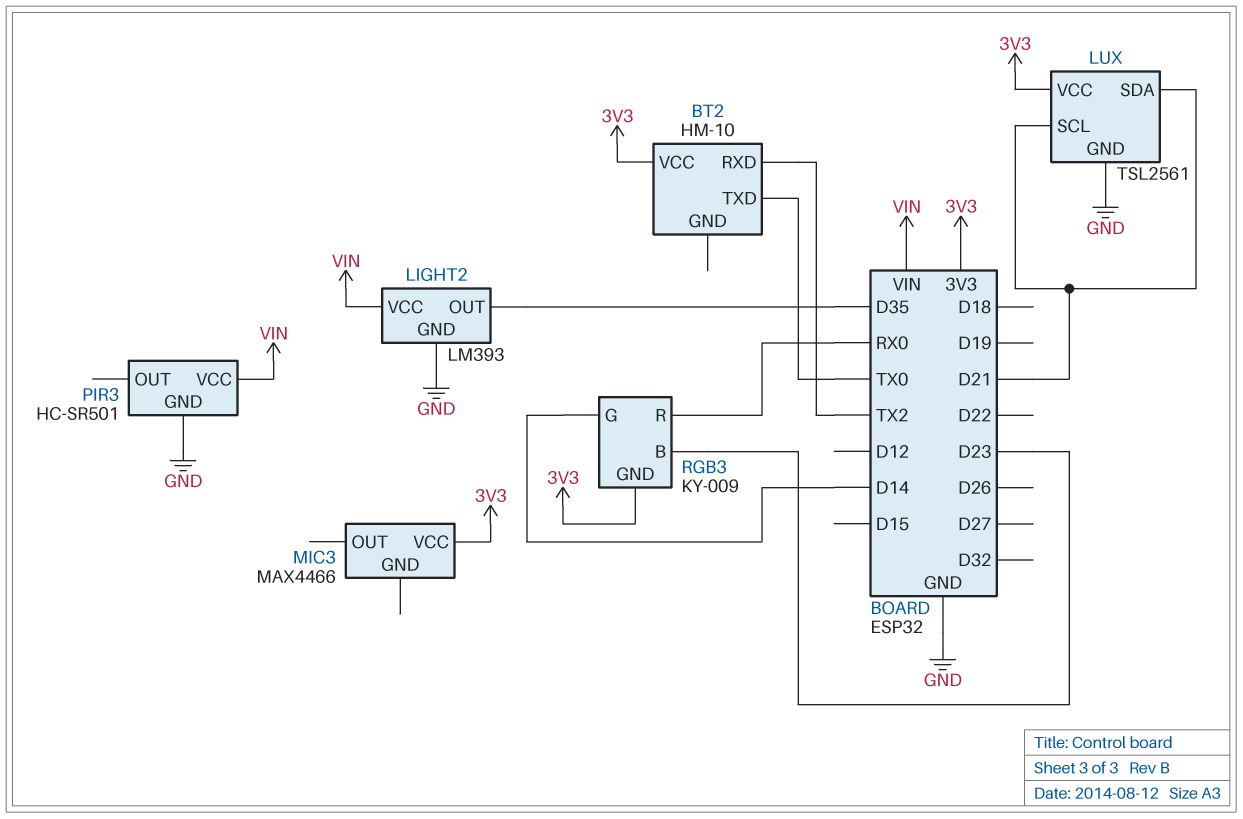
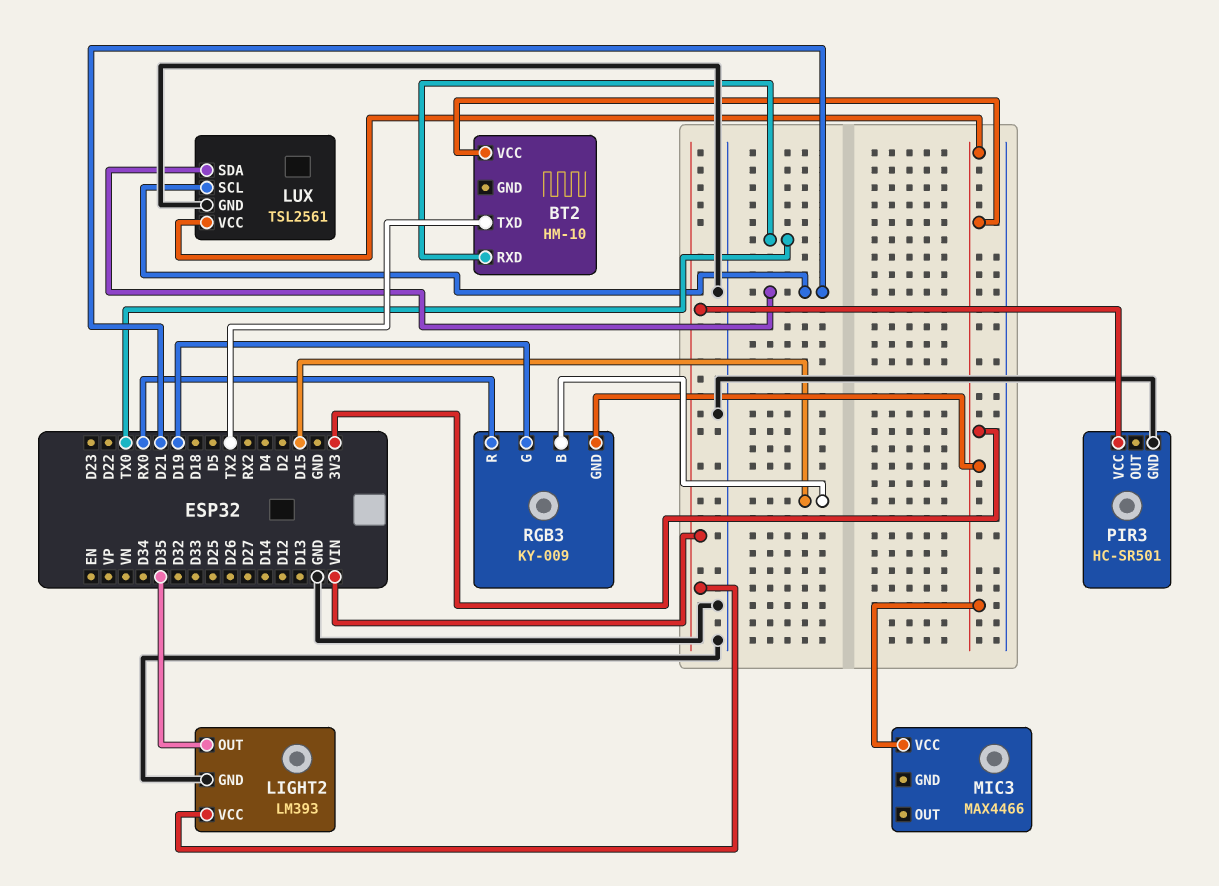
BT2 pin RXD: TX2 -> TX0
BT2 pin TXD: TX0 -> TX2
RGB3 pin B: D23 -> D15
RGB3 pin G: D14 -> D19

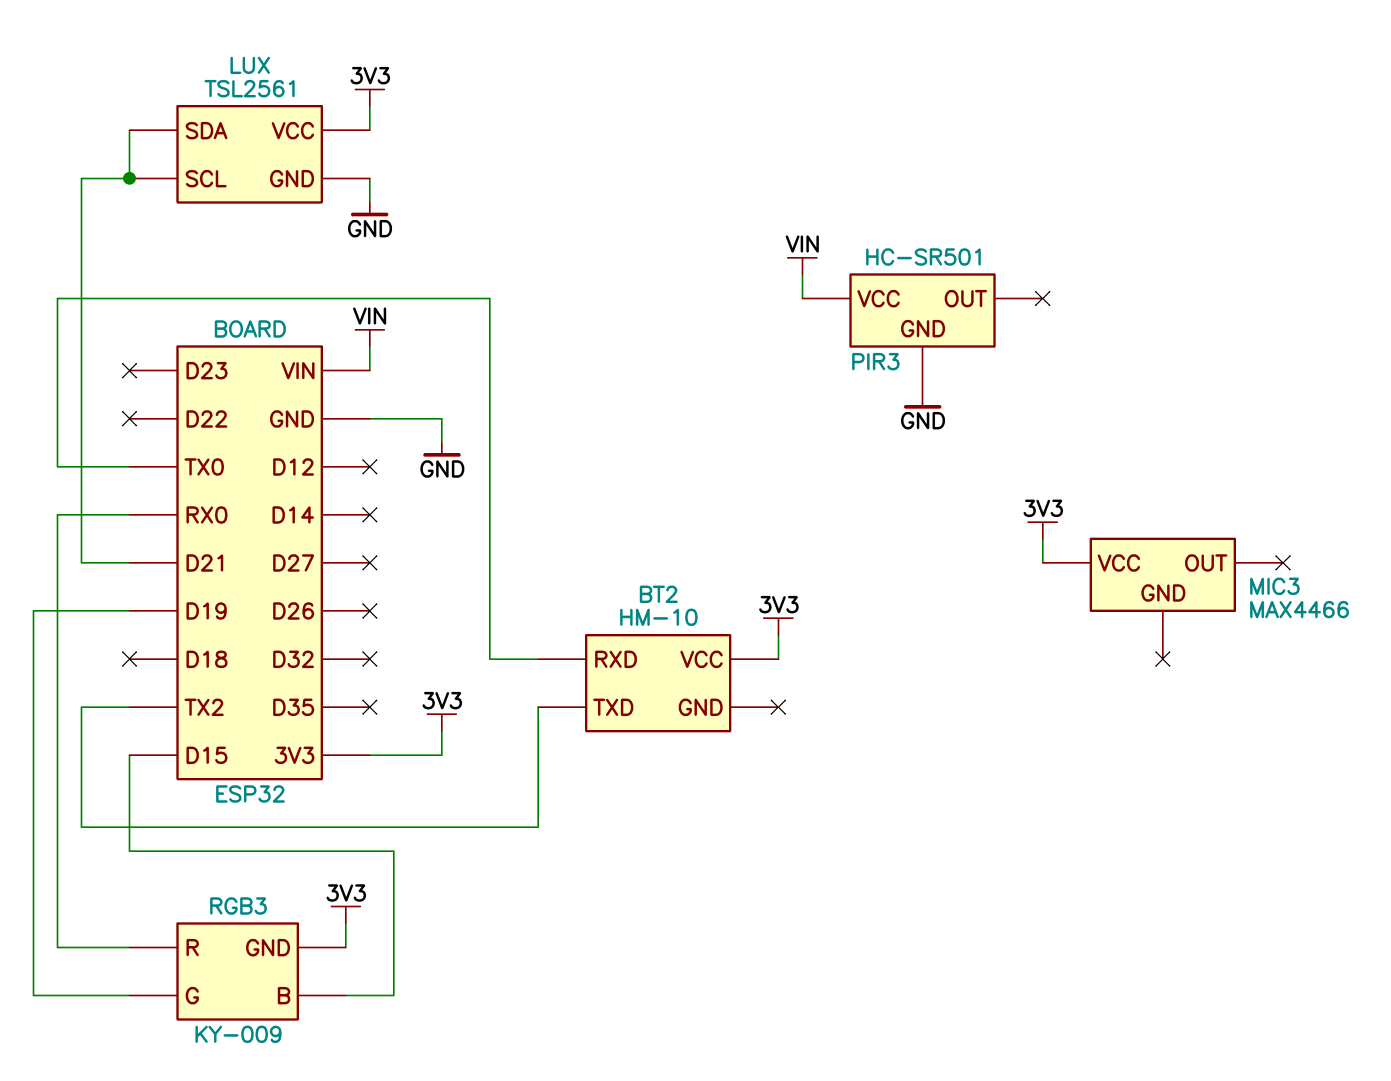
LIGHT2: LM393 -> none
LIGHT2 pin GND: GND -> none
LIGHT2 pin OUT: D35 -> none
LIGHT2 pin VCC: VIN -> none

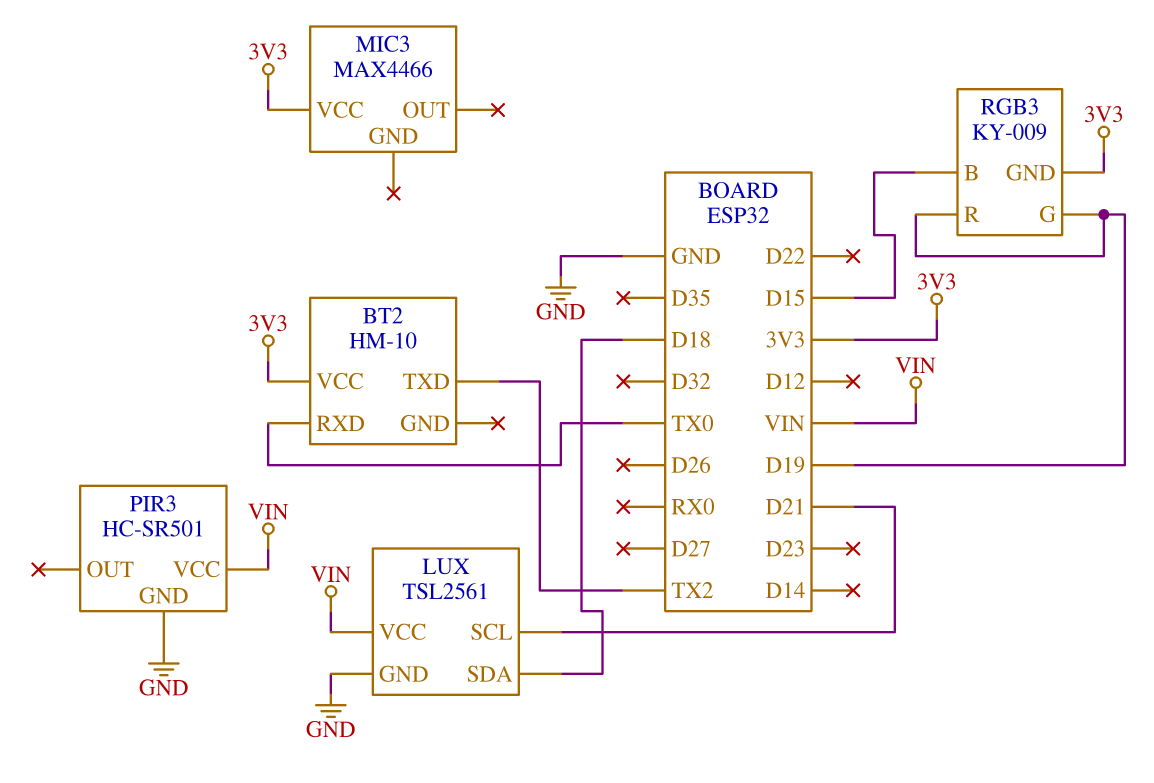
LUX pin SDA: D21 -> D18
LUX pin VCC: 3V3 -> VIN
RGB3 pin R: RX0 -> D19

